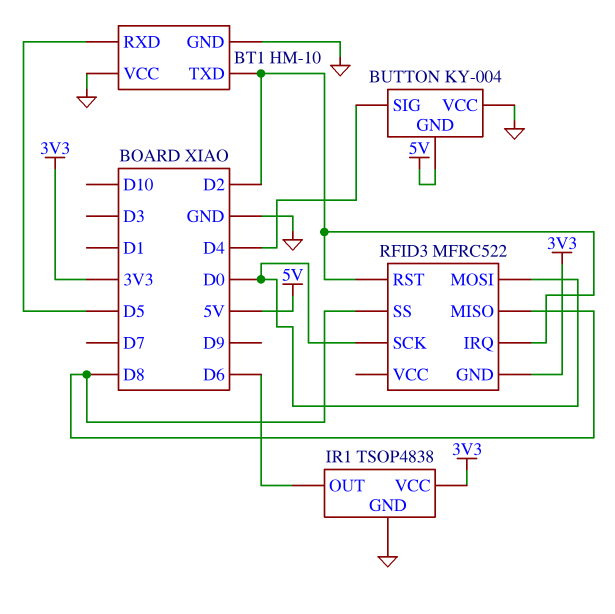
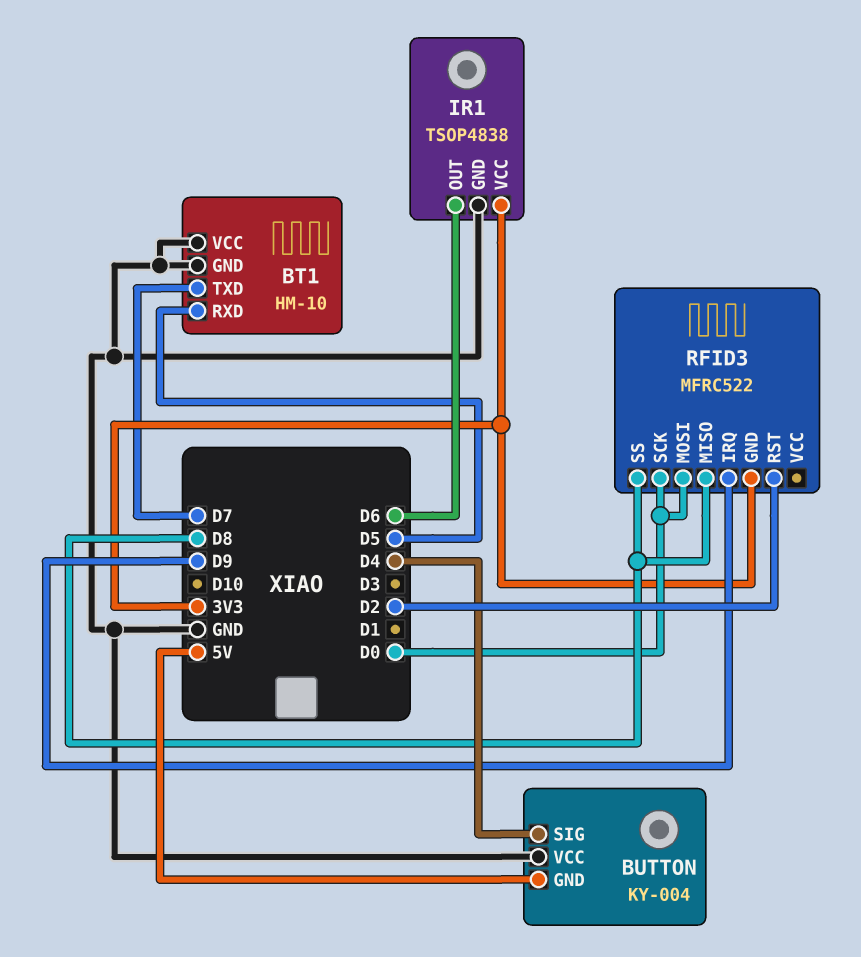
BT1 pin TXD: D2 -> D7
RFID3 pin IRQ: D2 -> D9

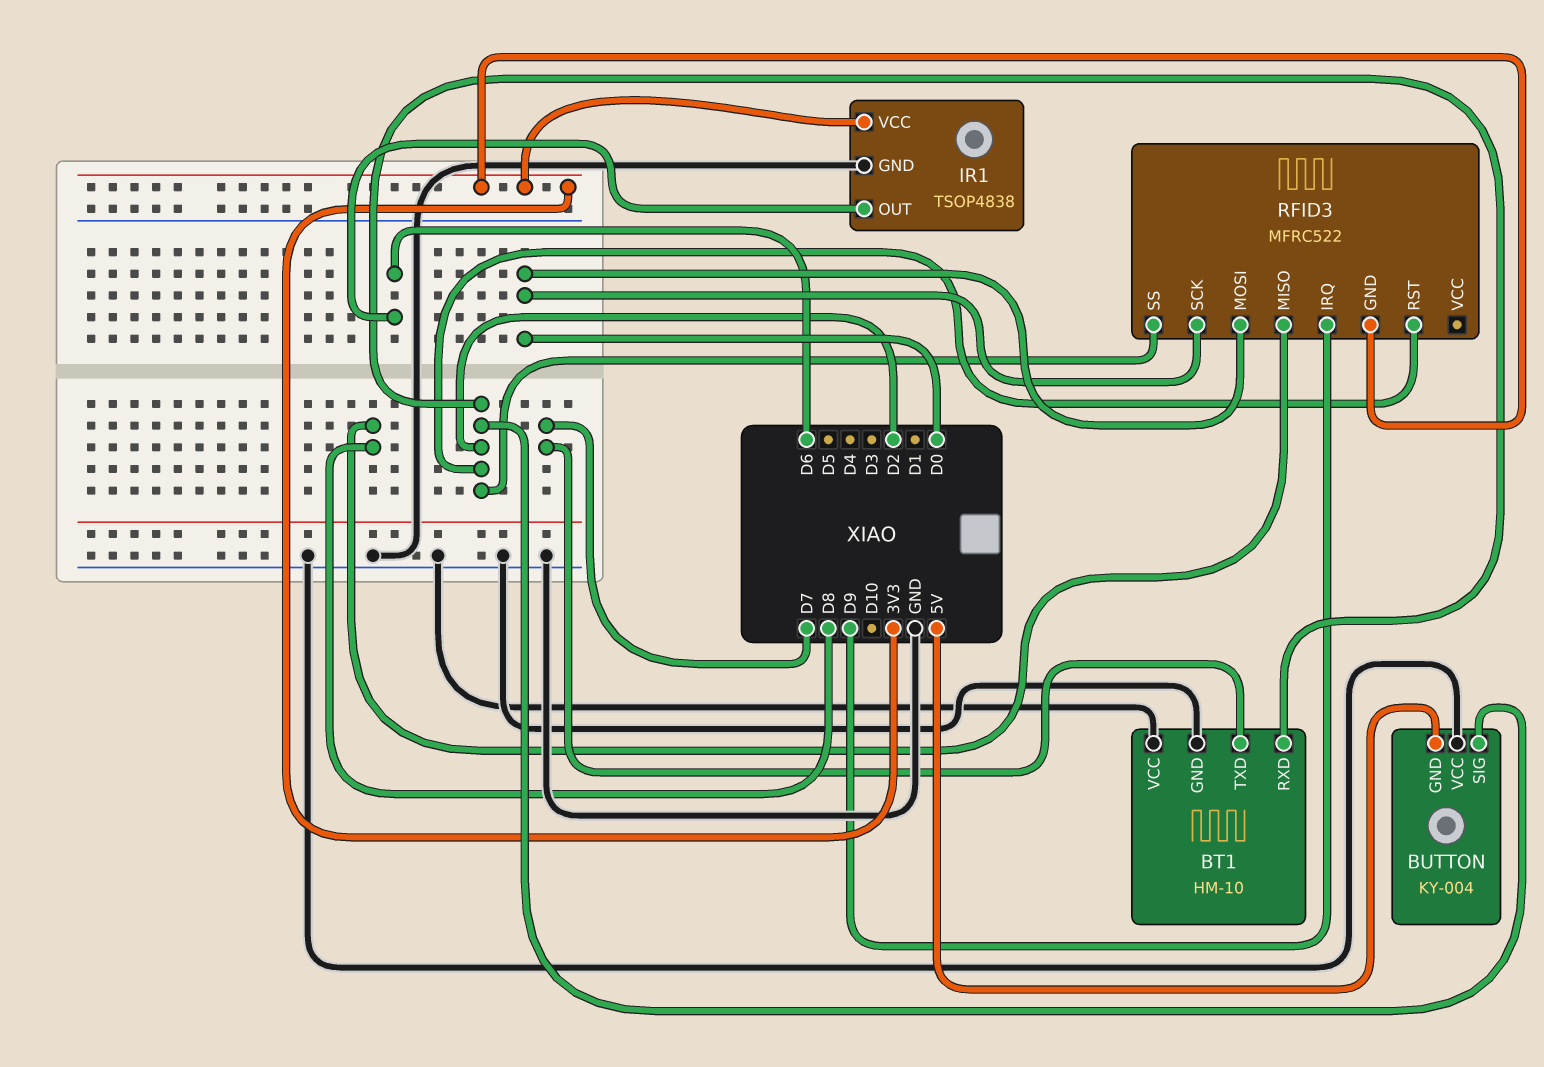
BT1 pin RXD: D5 -> D2
BUTTON pin SIG: D4 -> D2
RFID3 pin SS: D8 -> D2

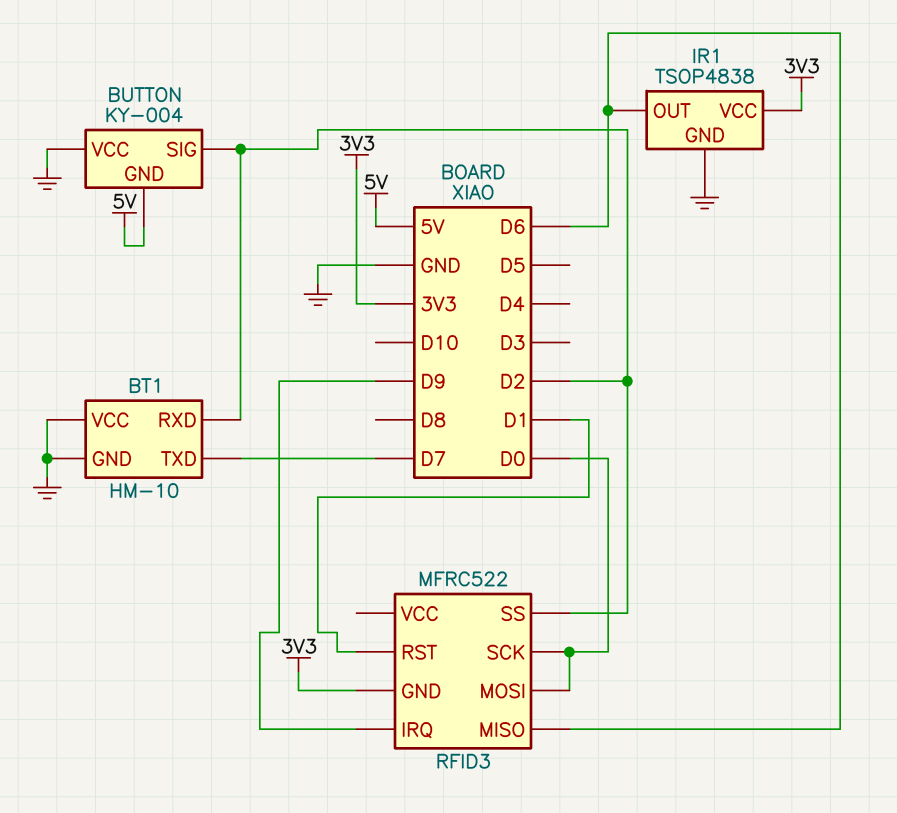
RFID3 pin MISO: D8 -> D6
RFID3 pin RST: D2 -> D1

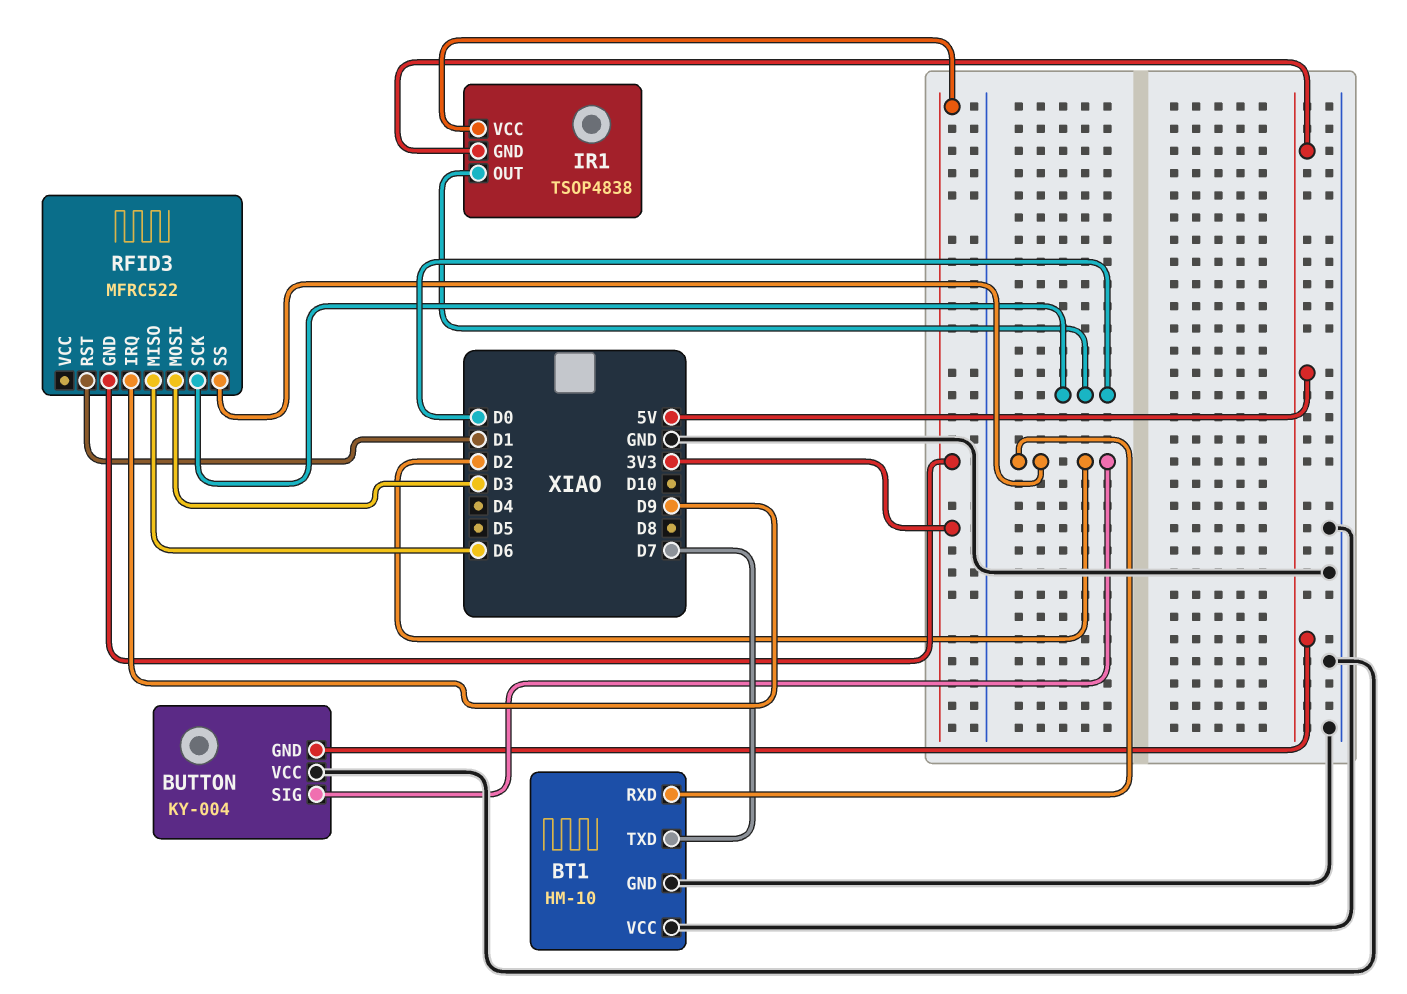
IR1 pin GND: GND -> 5V
IR1 pin OUT: D6 -> D0
RFID3 pin MOSI: D0 -> D3

